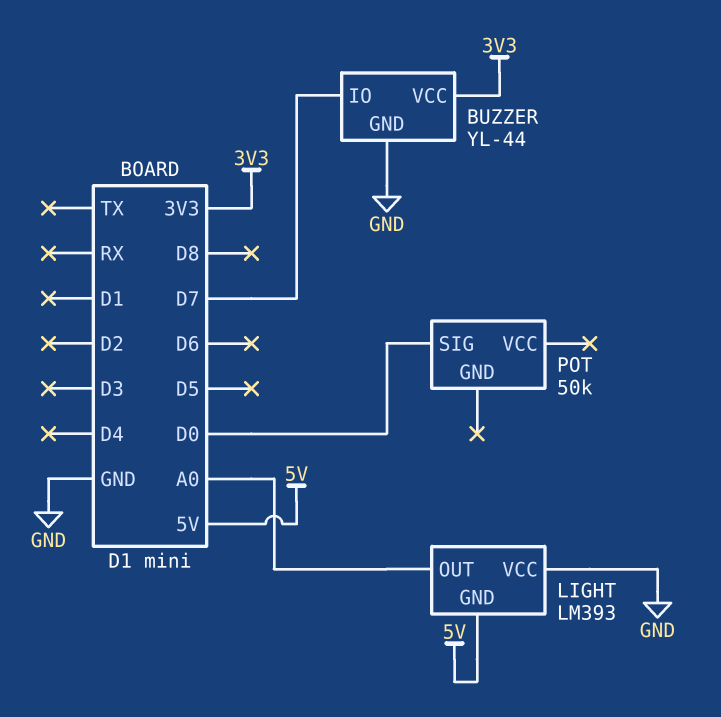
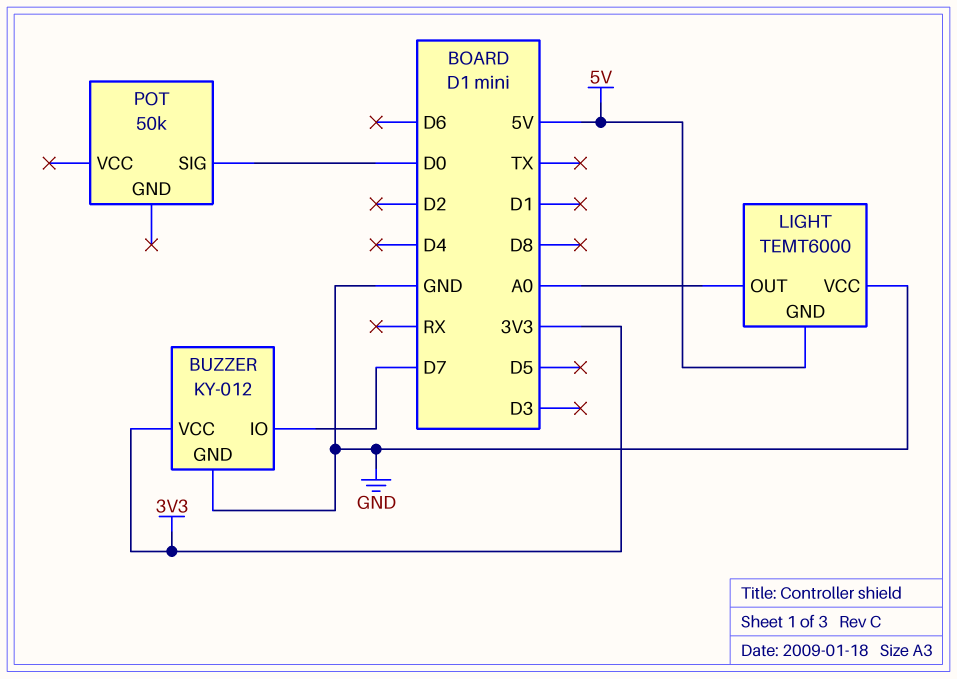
BUZZER: YL-44 -> KY-012
LIGHT: LM393 -> TEMT6000

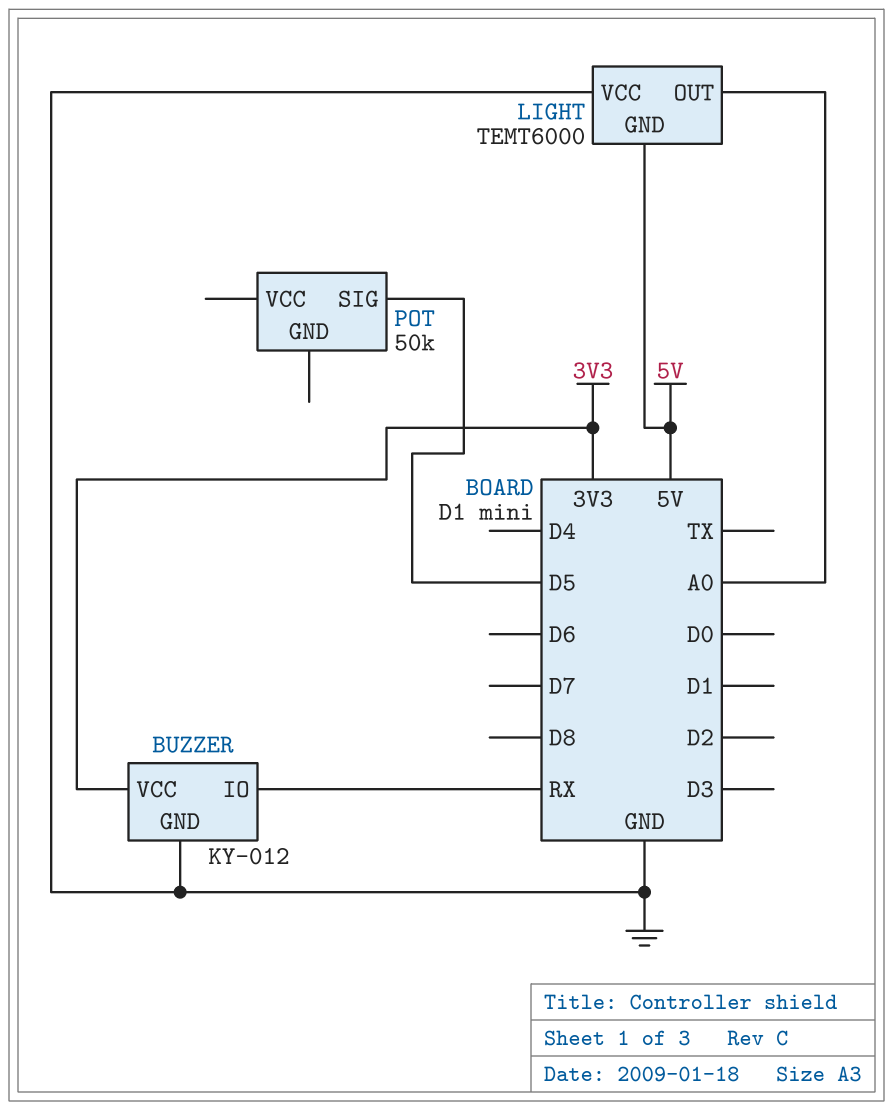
BUZZER pin IO: D7 -> RX
POT pin SIG: D0 -> D5

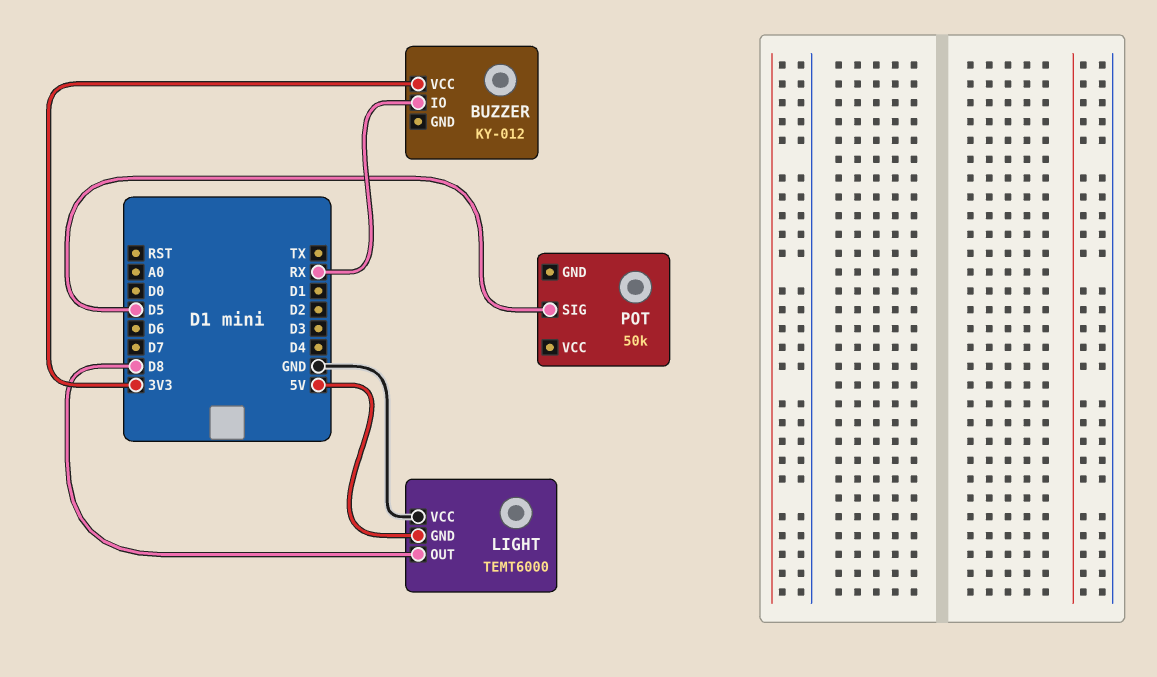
BUZZER pin GND: GND -> none
LIGHT pin OUT: A0 -> D8

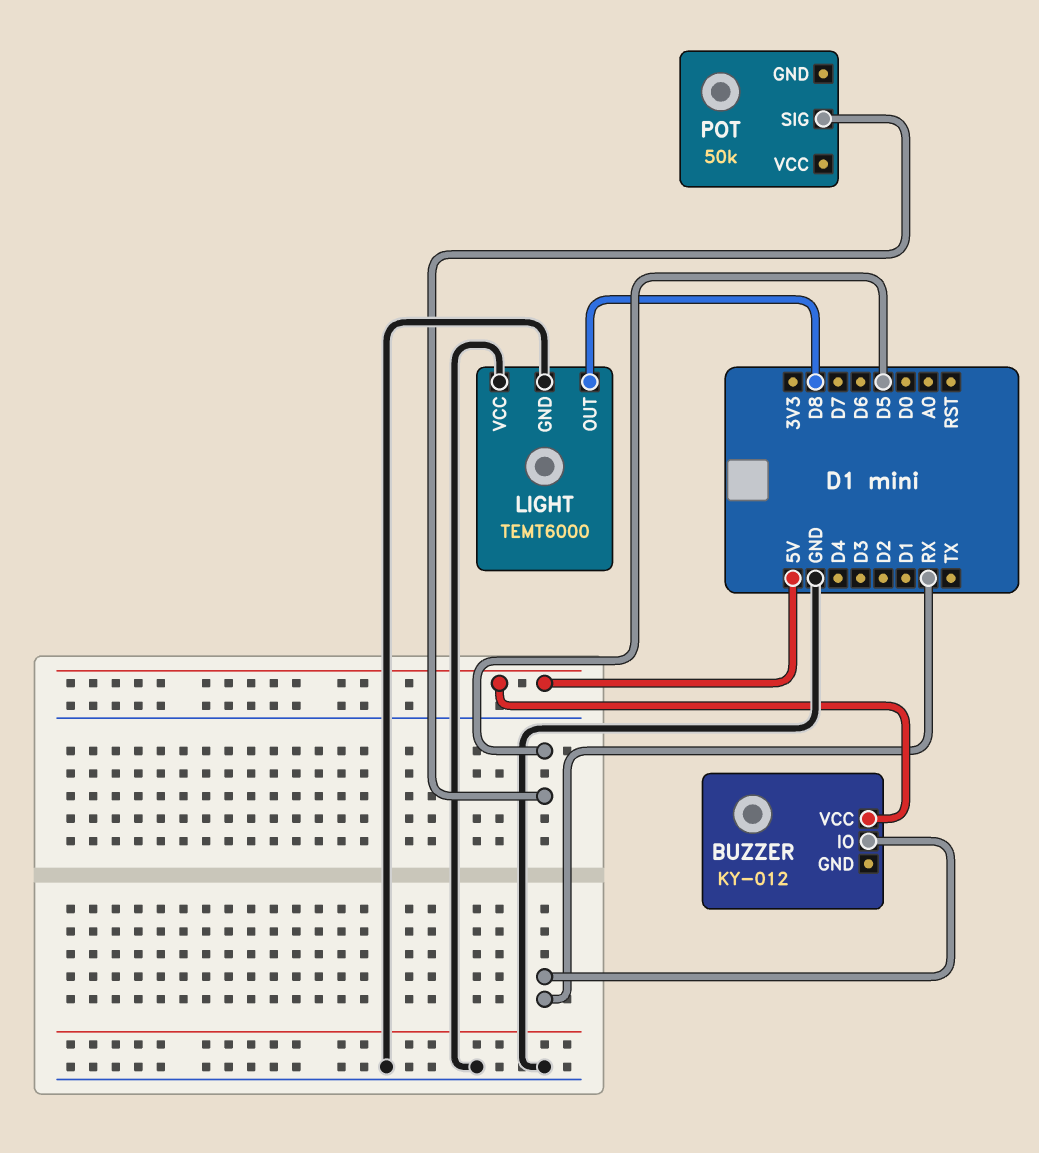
BUZZER pin VCC: 3V3 -> 5V
LIGHT pin GND: 5V -> GND

